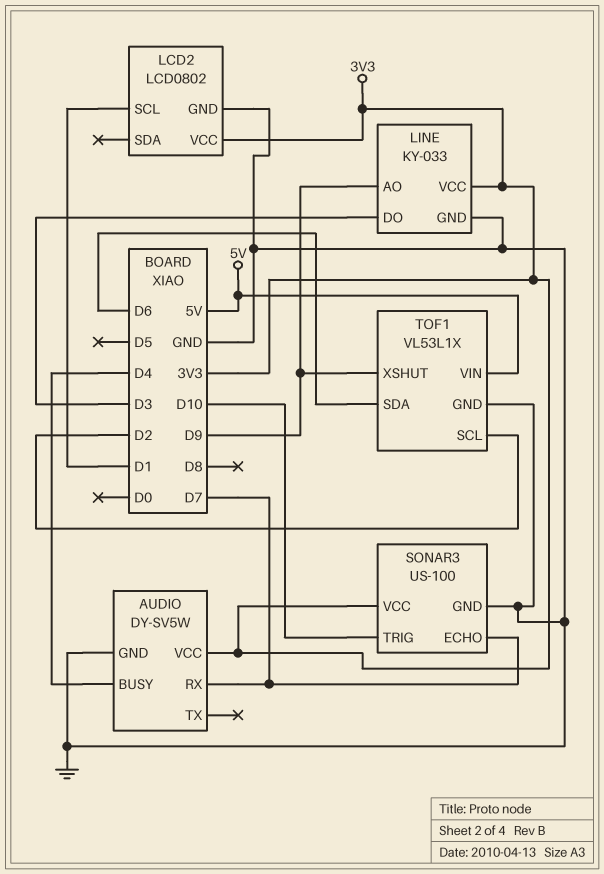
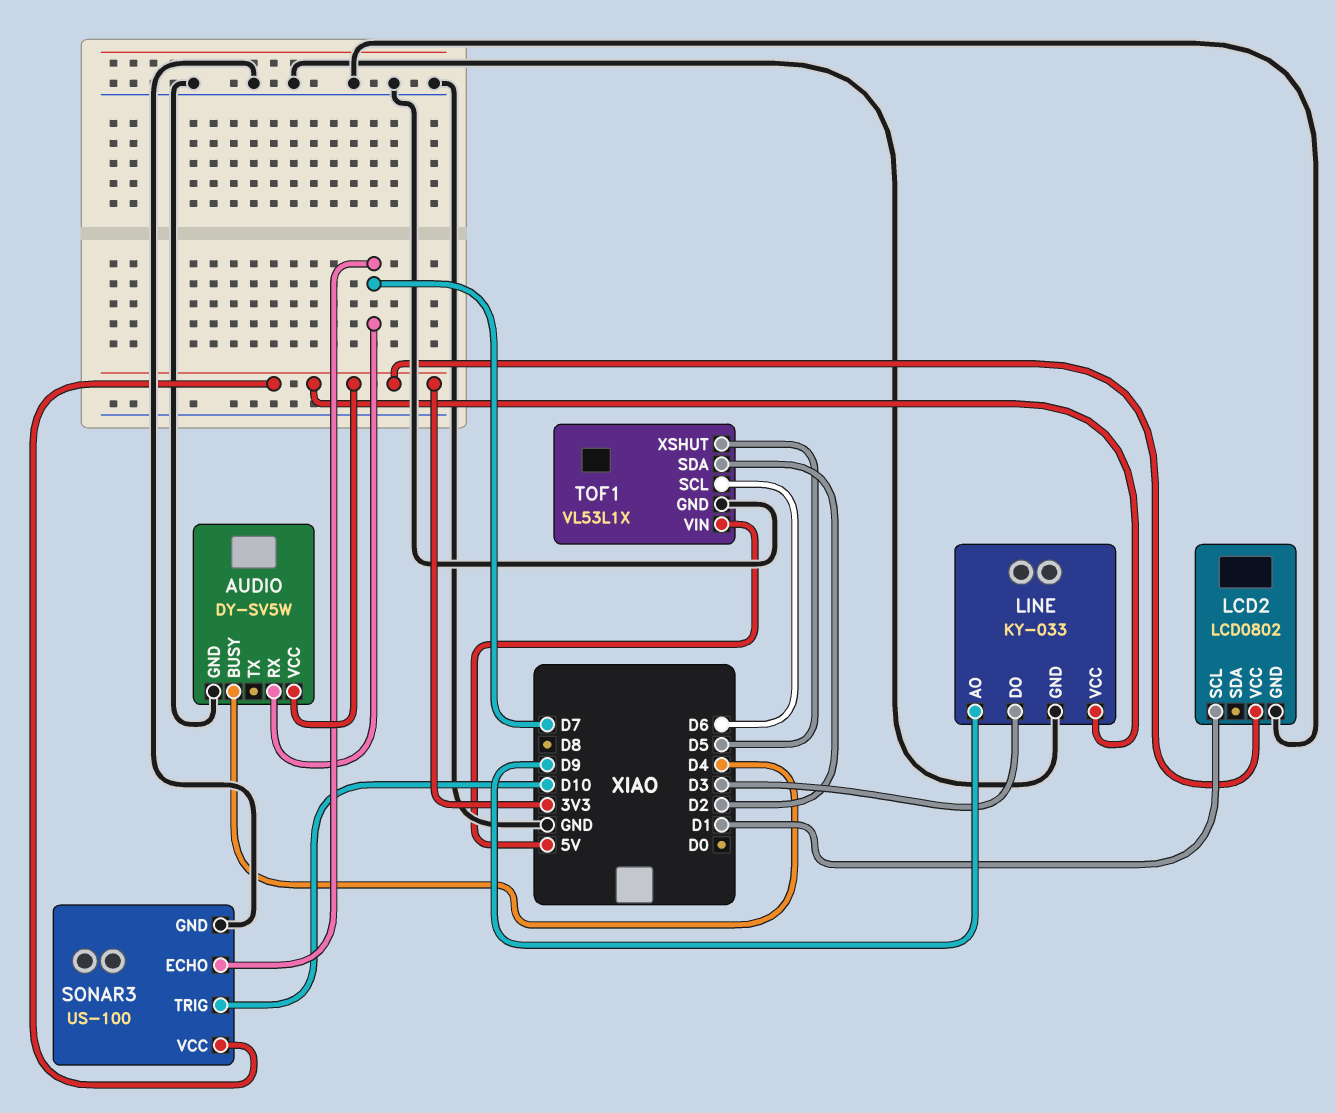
TOF1 pin SCL: D2 -> D6
TOF1 pin SDA: D6 -> D2
TOF1 pin XSHUT: D9 -> D5

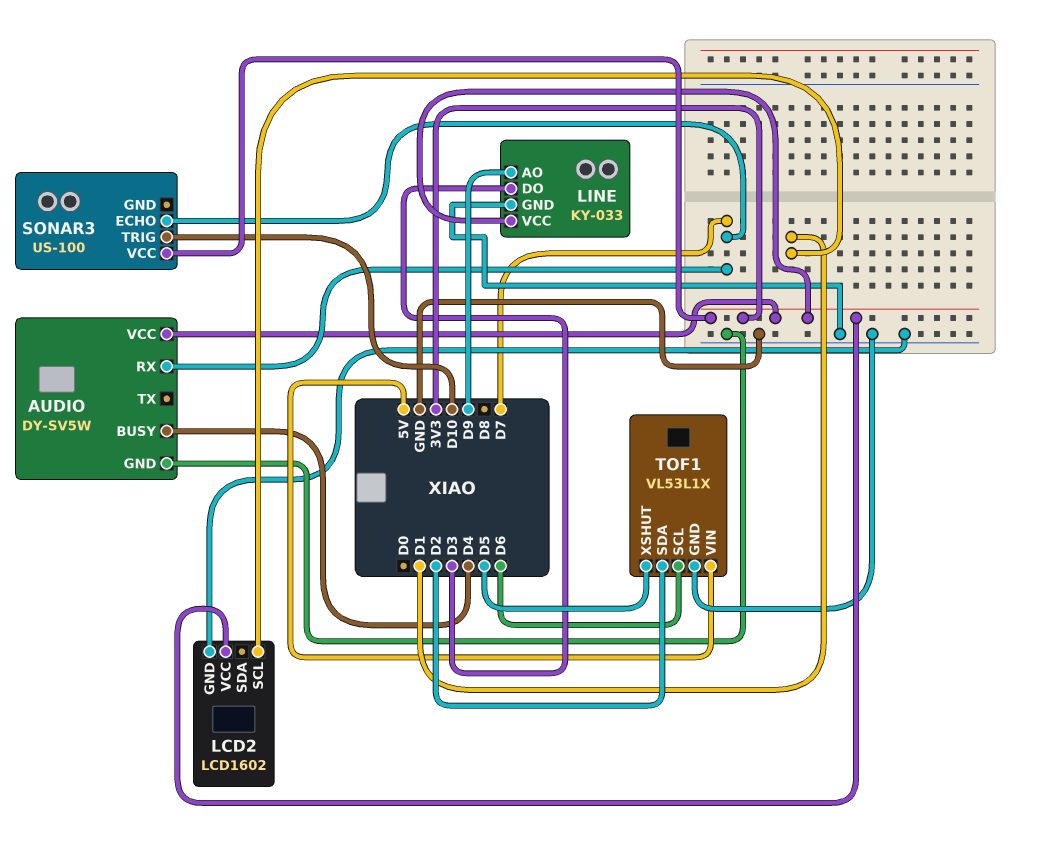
LCD2: LCD0802 -> LCD1602
SONAR3 pin GND: GND -> none

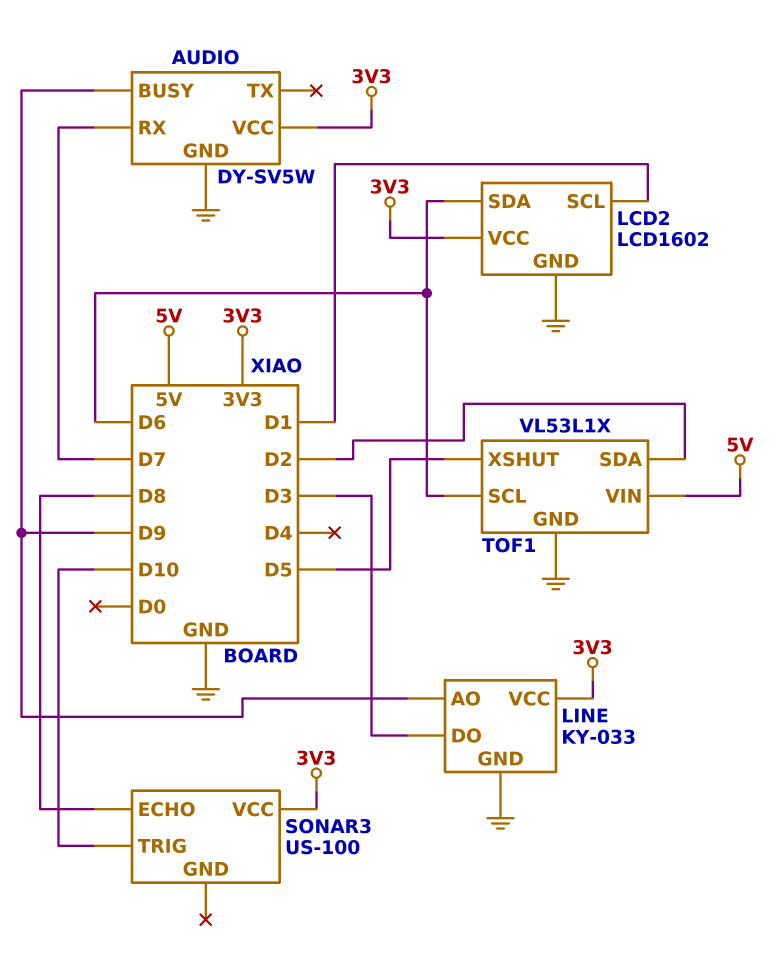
AUDIO pin BUSY: D4 -> D9
LCD2 pin SDA: none -> D6
SONAR3 pin ECHO: D7 -> D8

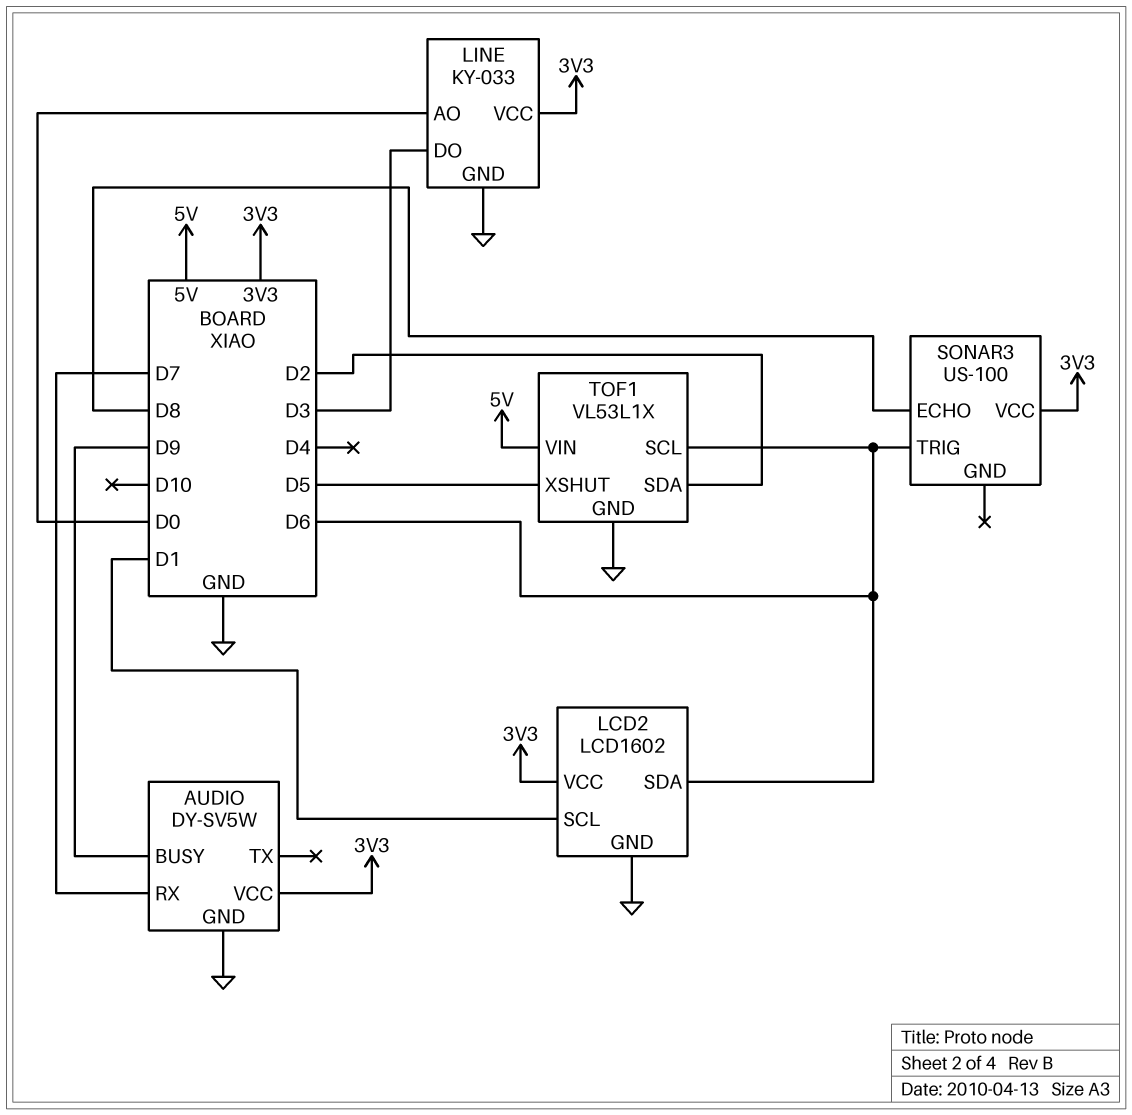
LINE pin AO: D9 -> D0
SONAR3 pin TRIG: D10 -> D6

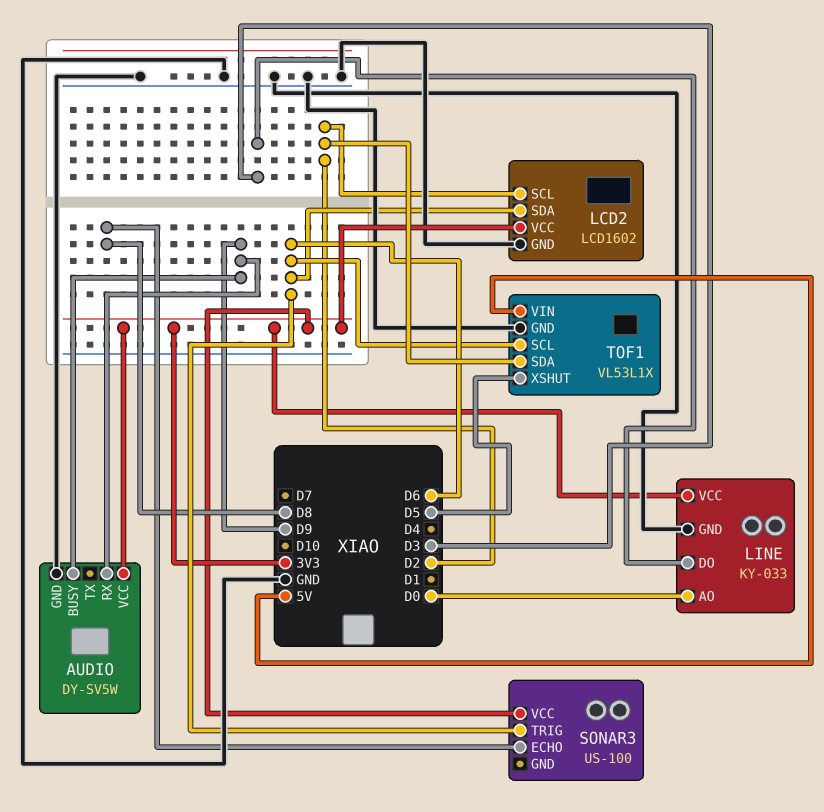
AUDIO pin RX: D7 -> D9
LCD2 pin SCL: D1 -> D2

